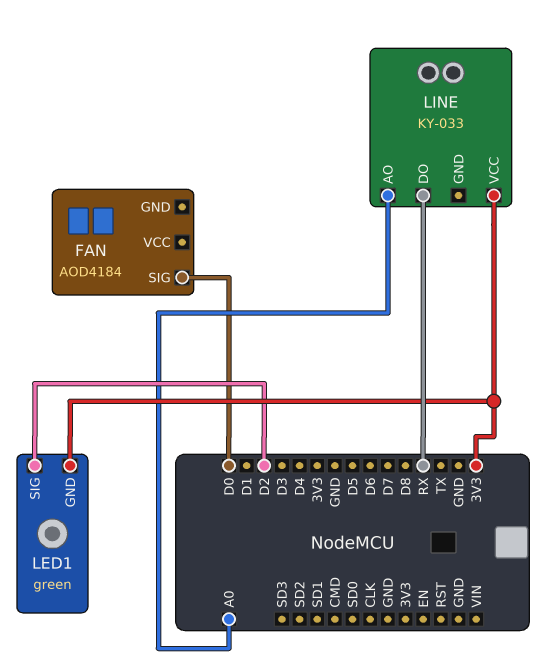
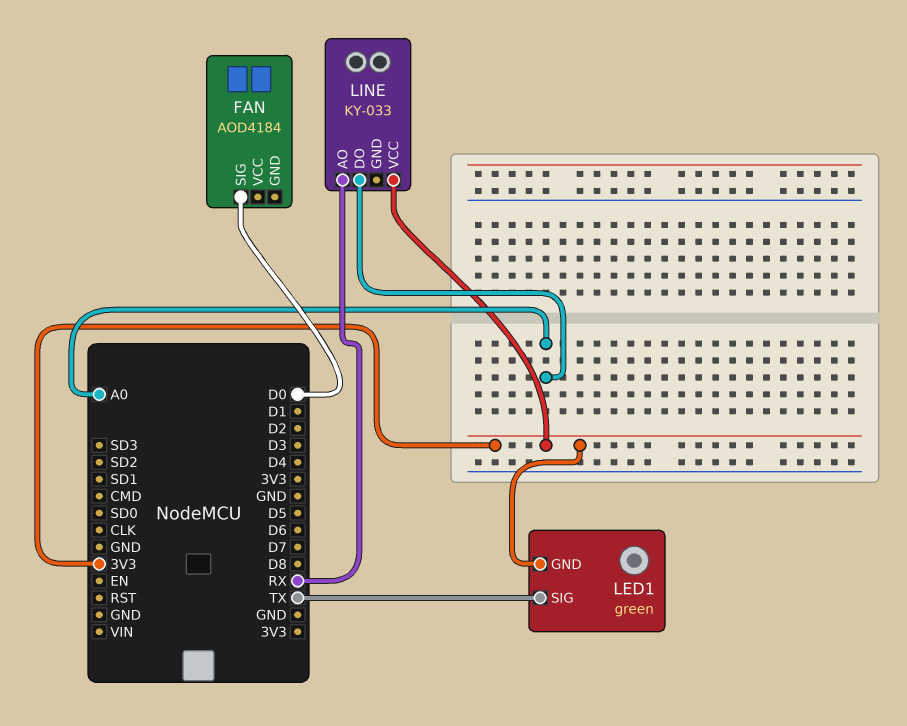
LED1 pin SIG: D2 -> TX
LINE pin AO: A0 -> RX
LINE pin DO: RX -> A0

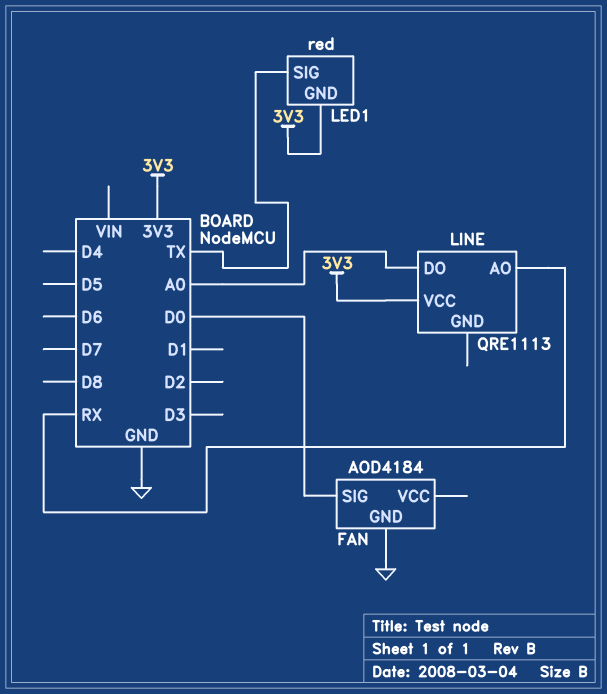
FAN pin GND: none -> GND
LED1: green -> red
LINE: KY-033 -> QRE1113

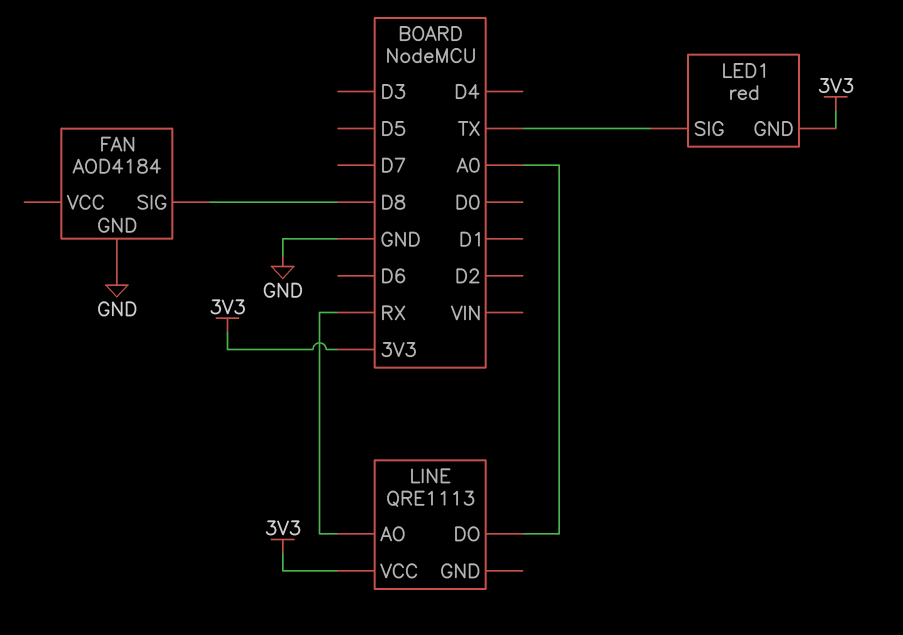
FAN pin SIG: D0 -> D8

